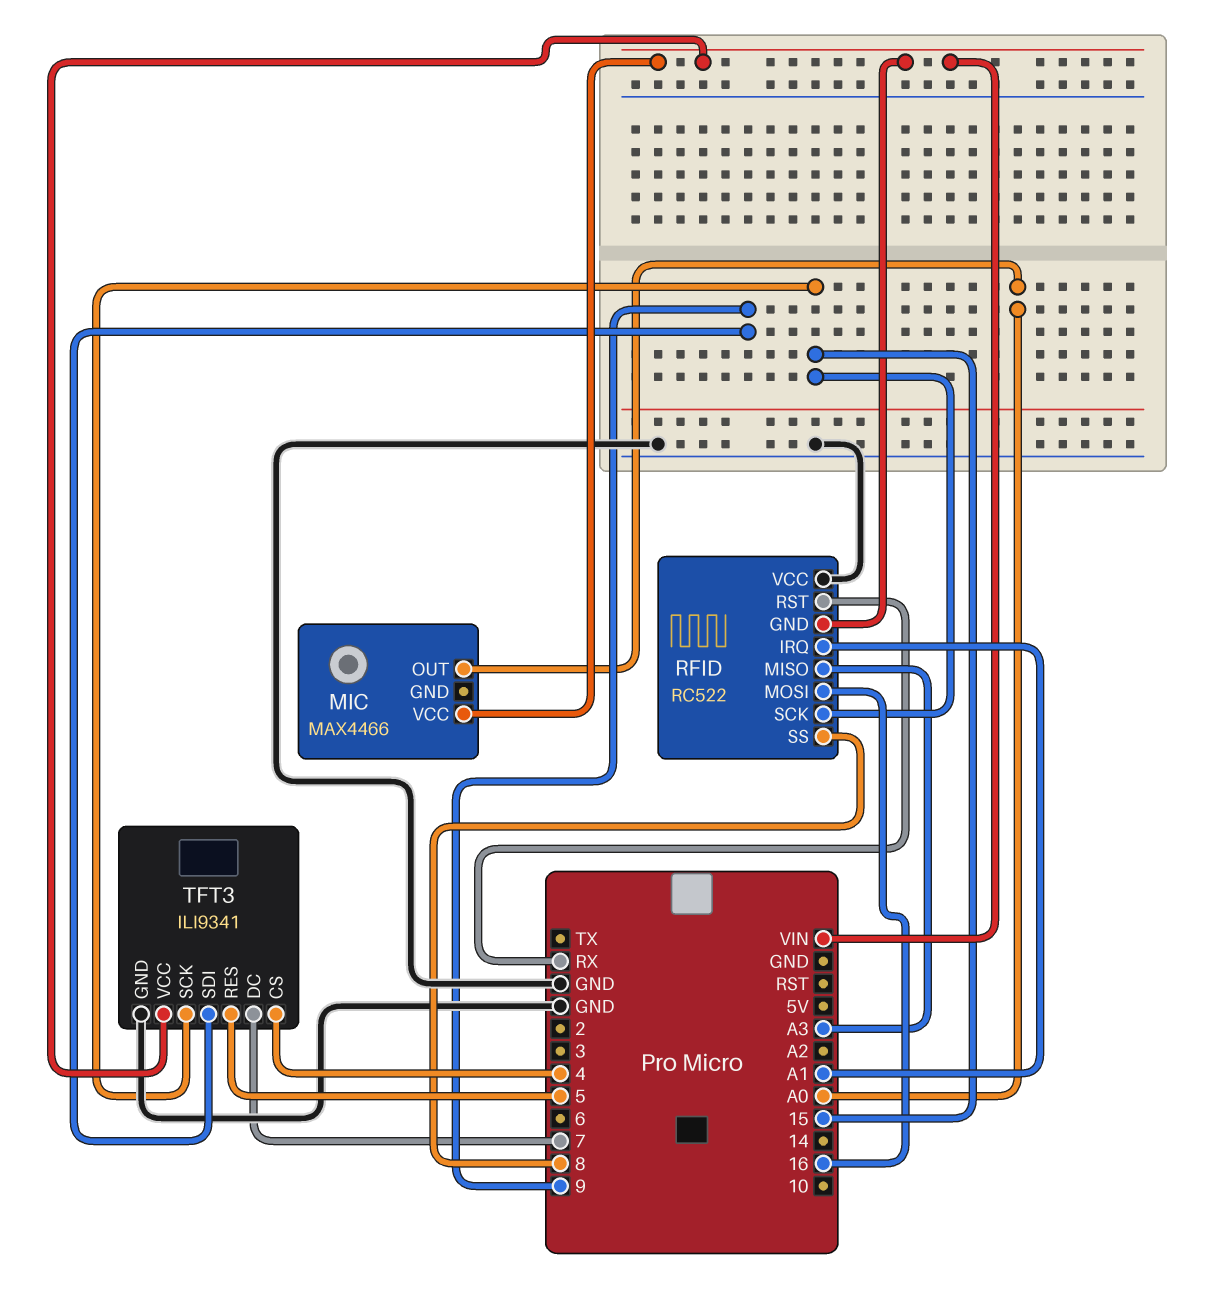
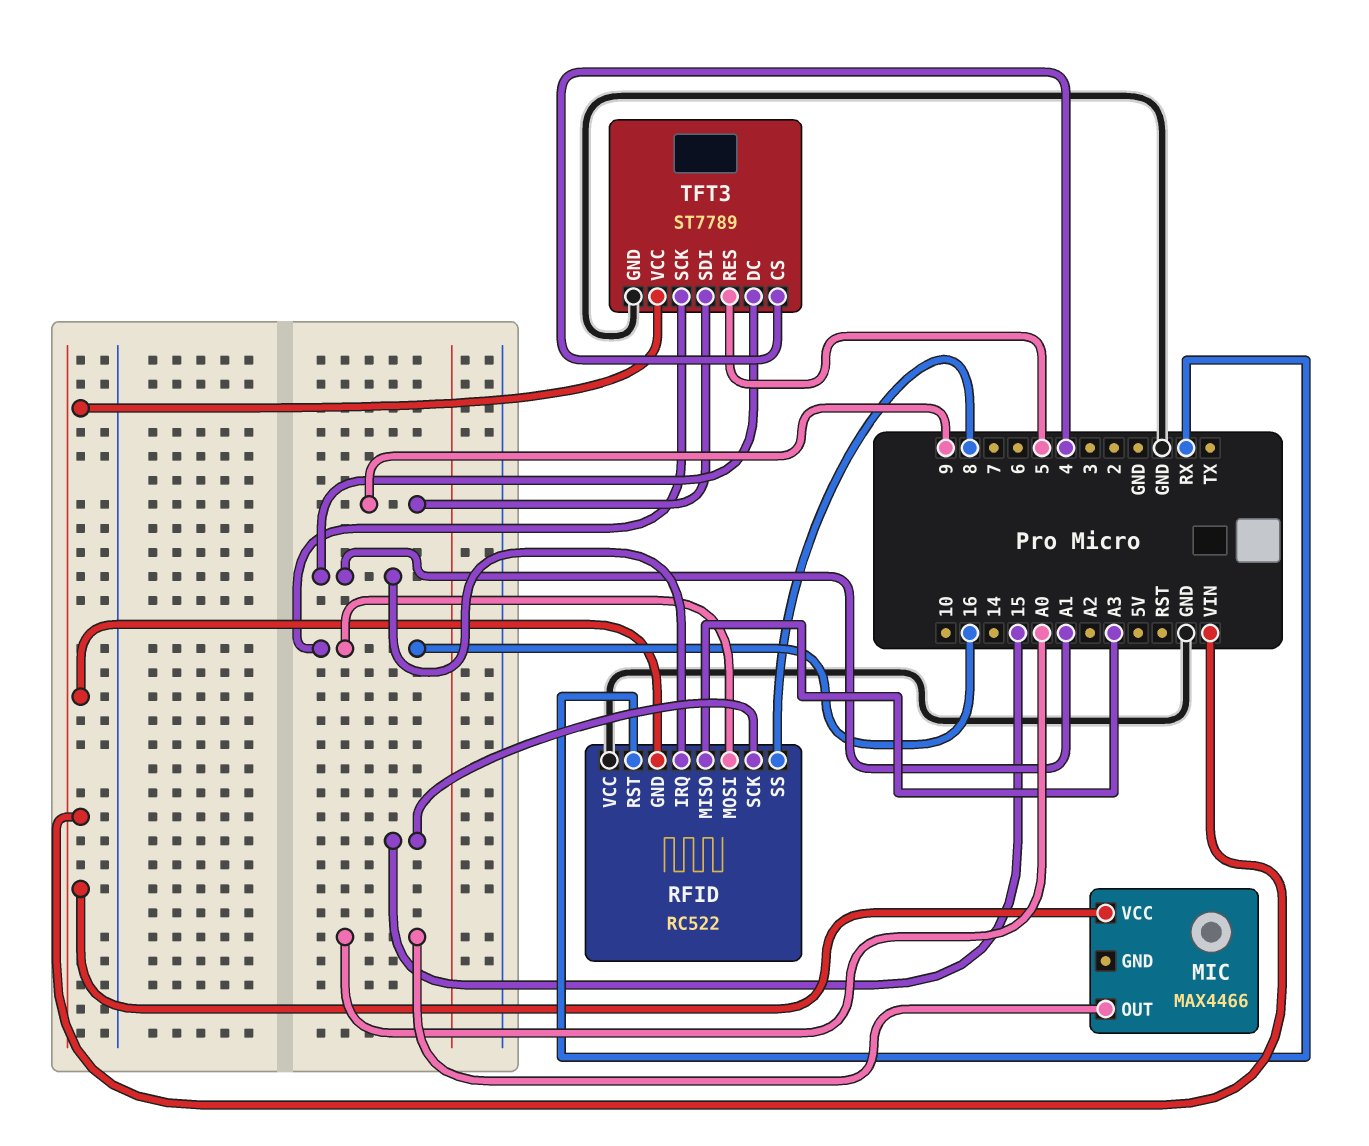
TFT3: ILI9341 -> ST7789
TFT3 pin DC: 7 -> A1
TFT3 pin SCK: 15 -> 16

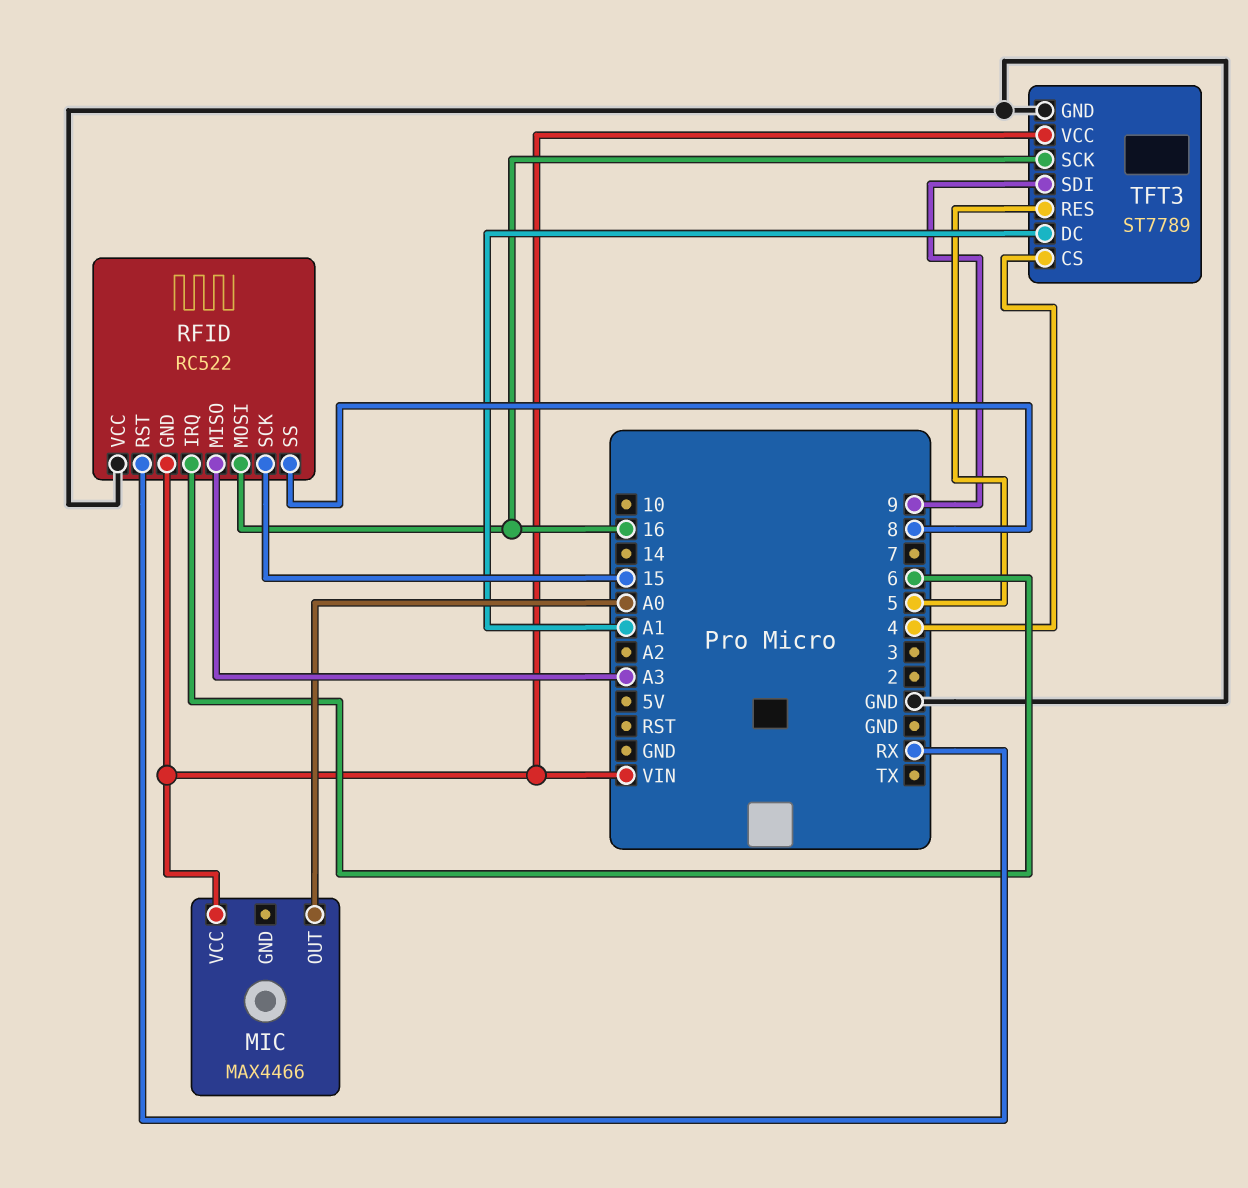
RFID pin IRQ: A1 -> 6

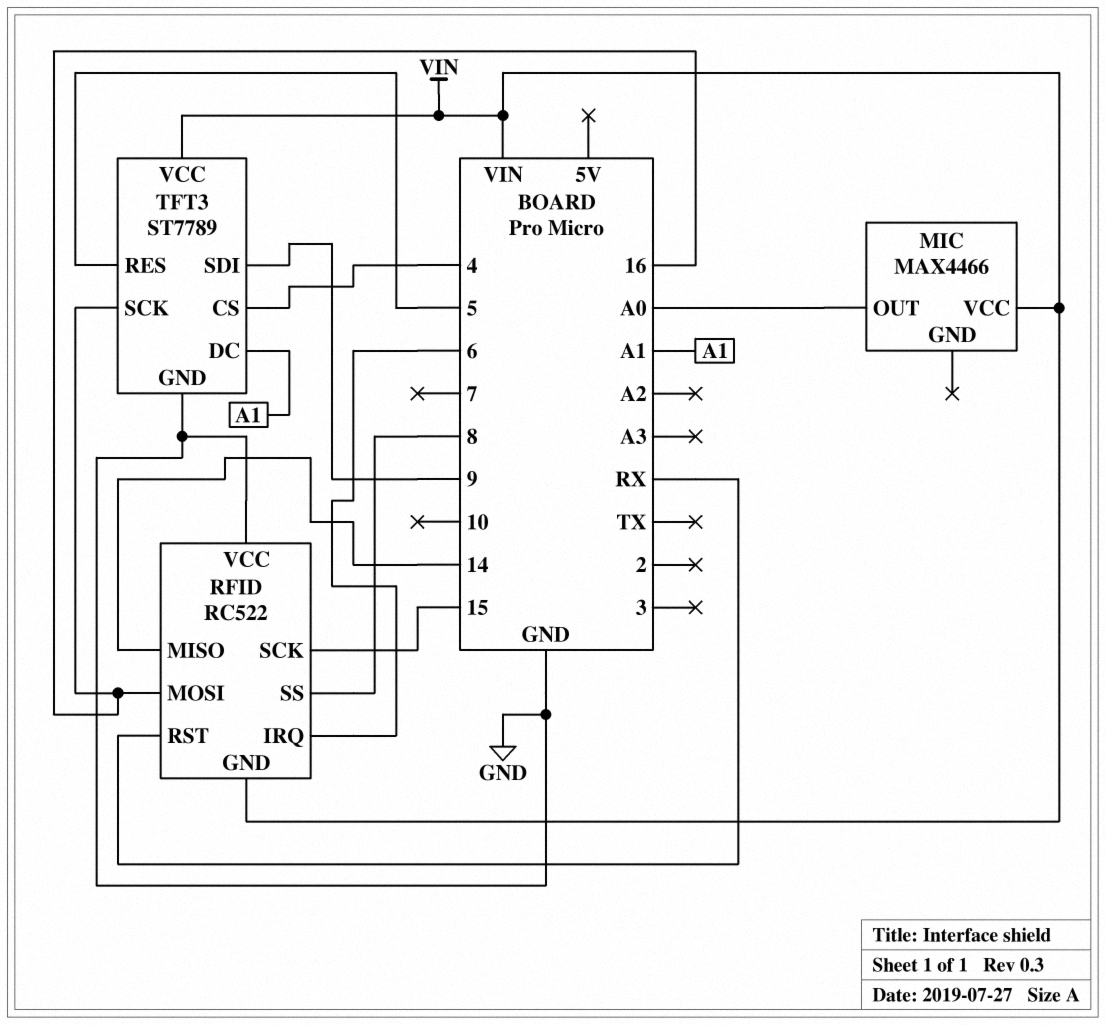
RFID pin MISO: A3 -> 14

